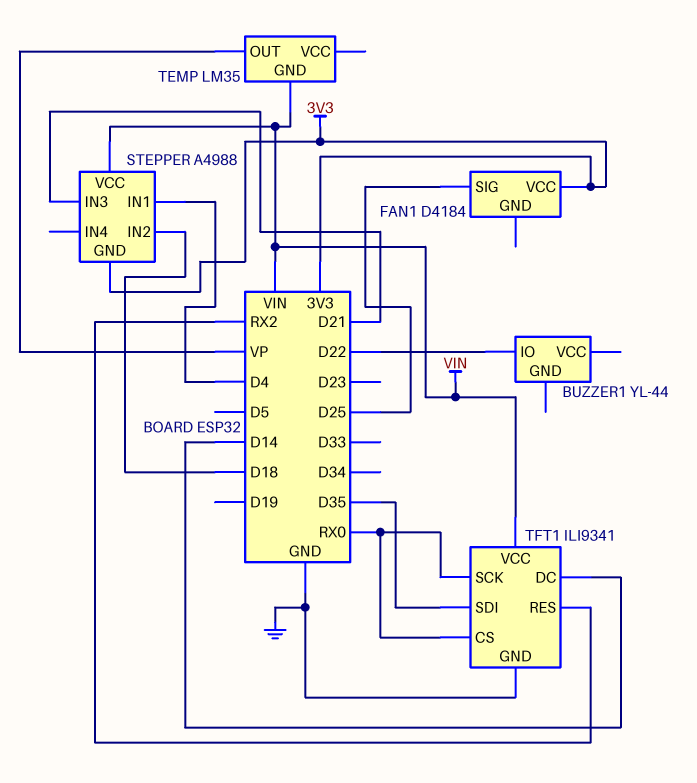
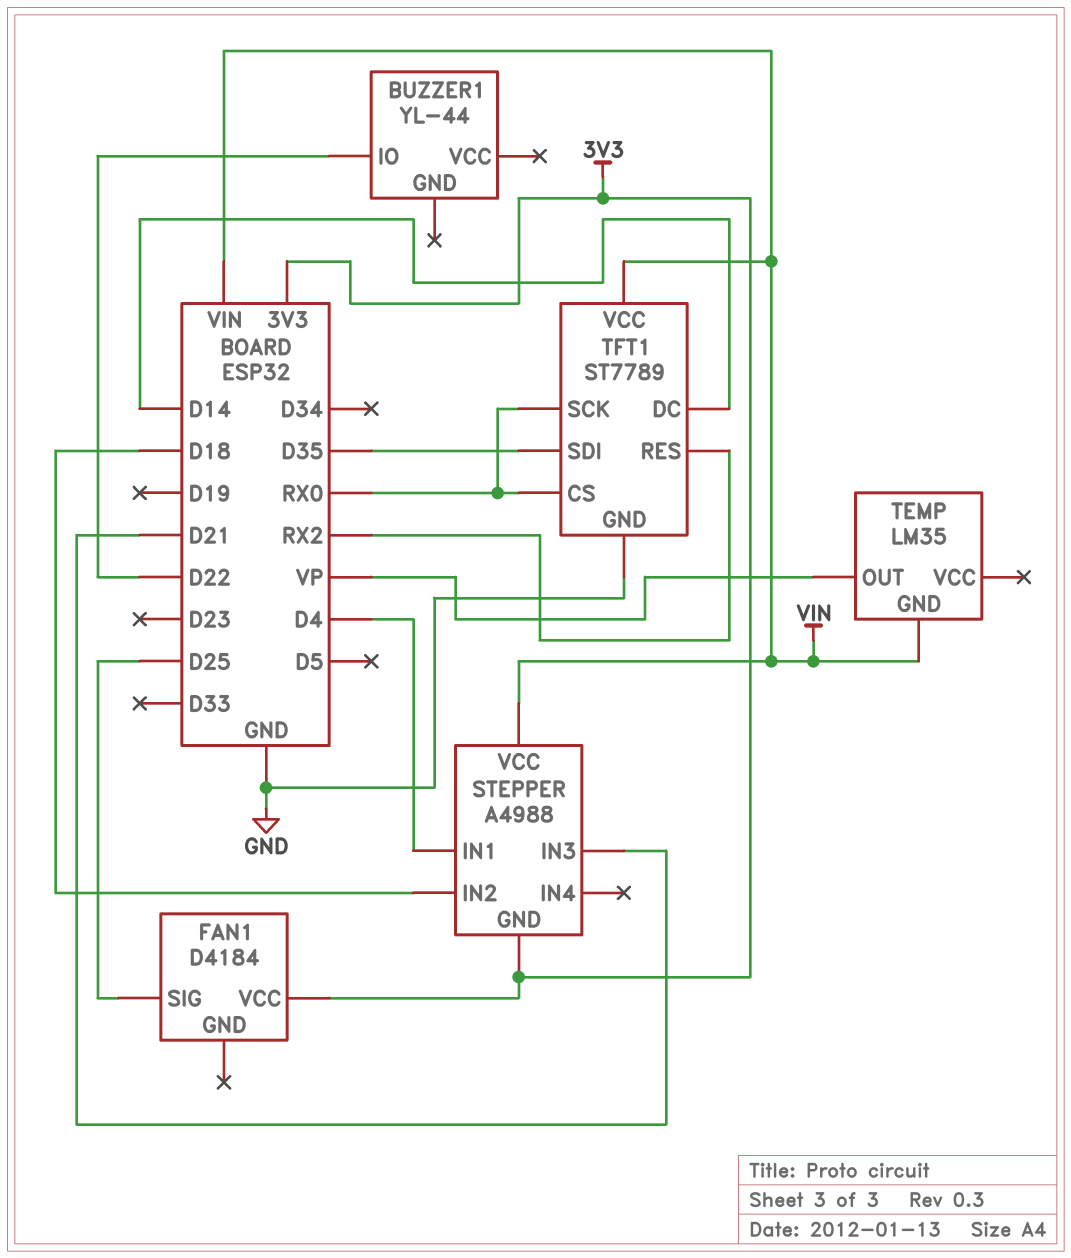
TFT1: ILI9341 -> ST7789

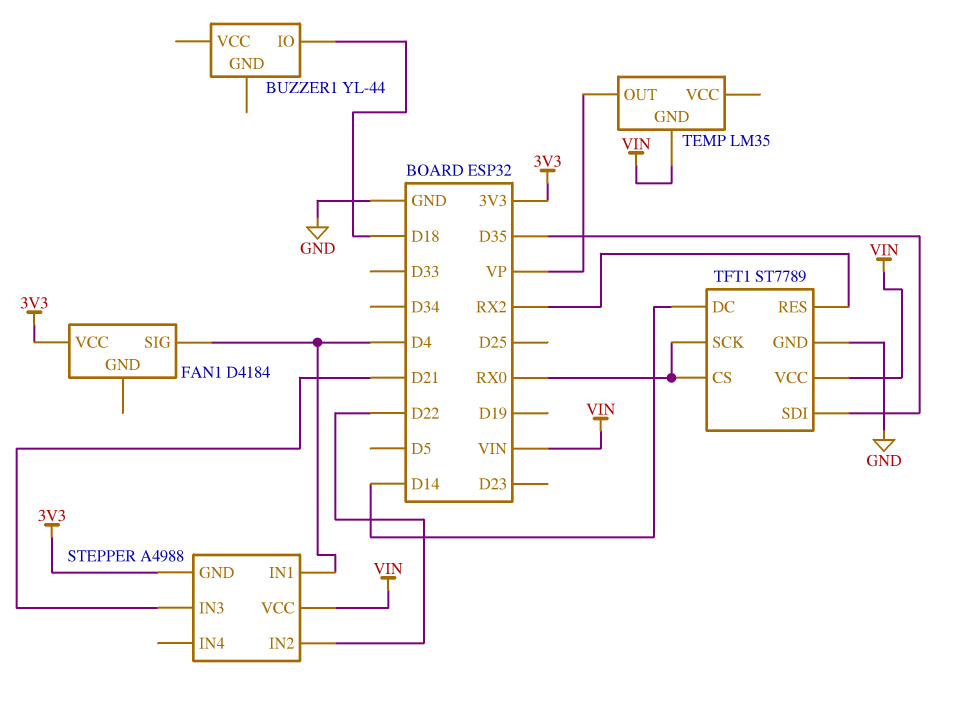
BUZZER1 pin IO: D22 -> D18
FAN1 pin SIG: D25 -> D4
STEPPER pin IN2: D18 -> D22

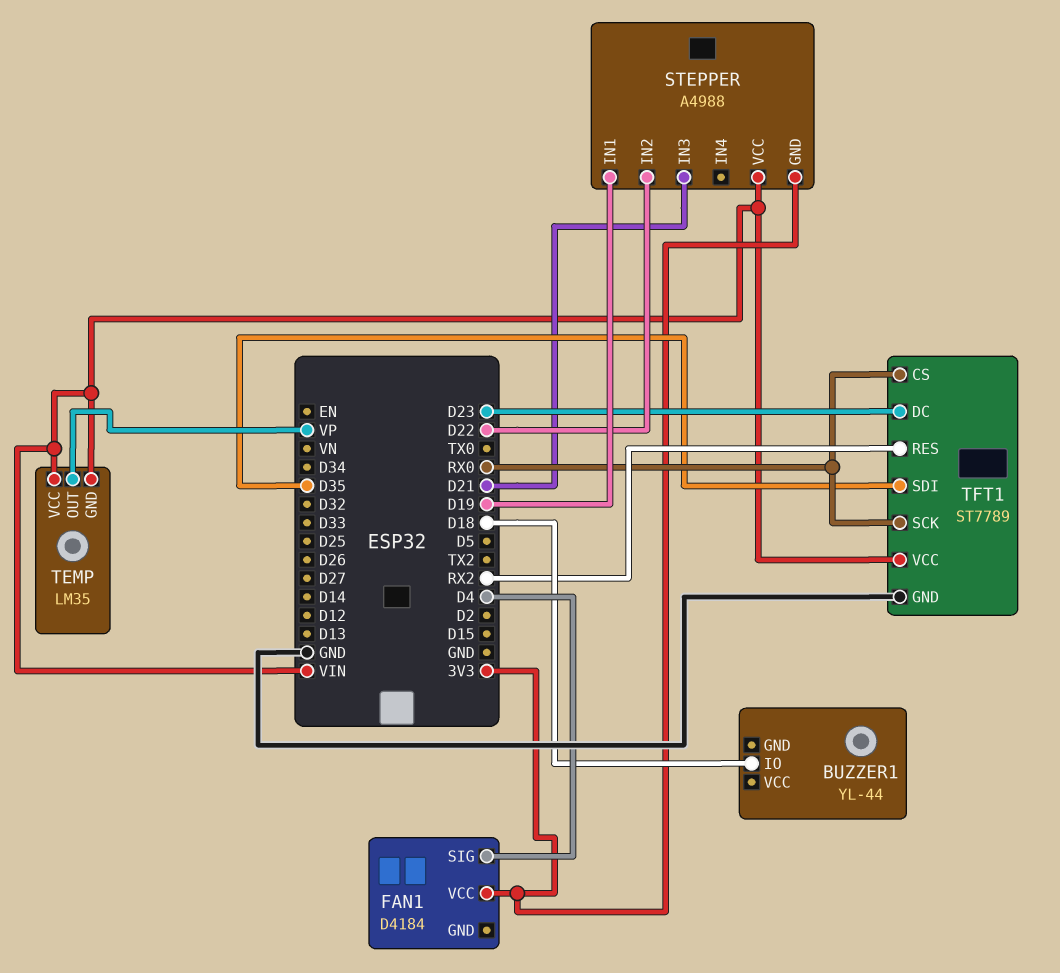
STEPPER pin IN1: D4 -> D19
TEMP pin VCC: none -> VIN
TFT1 pin DC: D14 -> D23

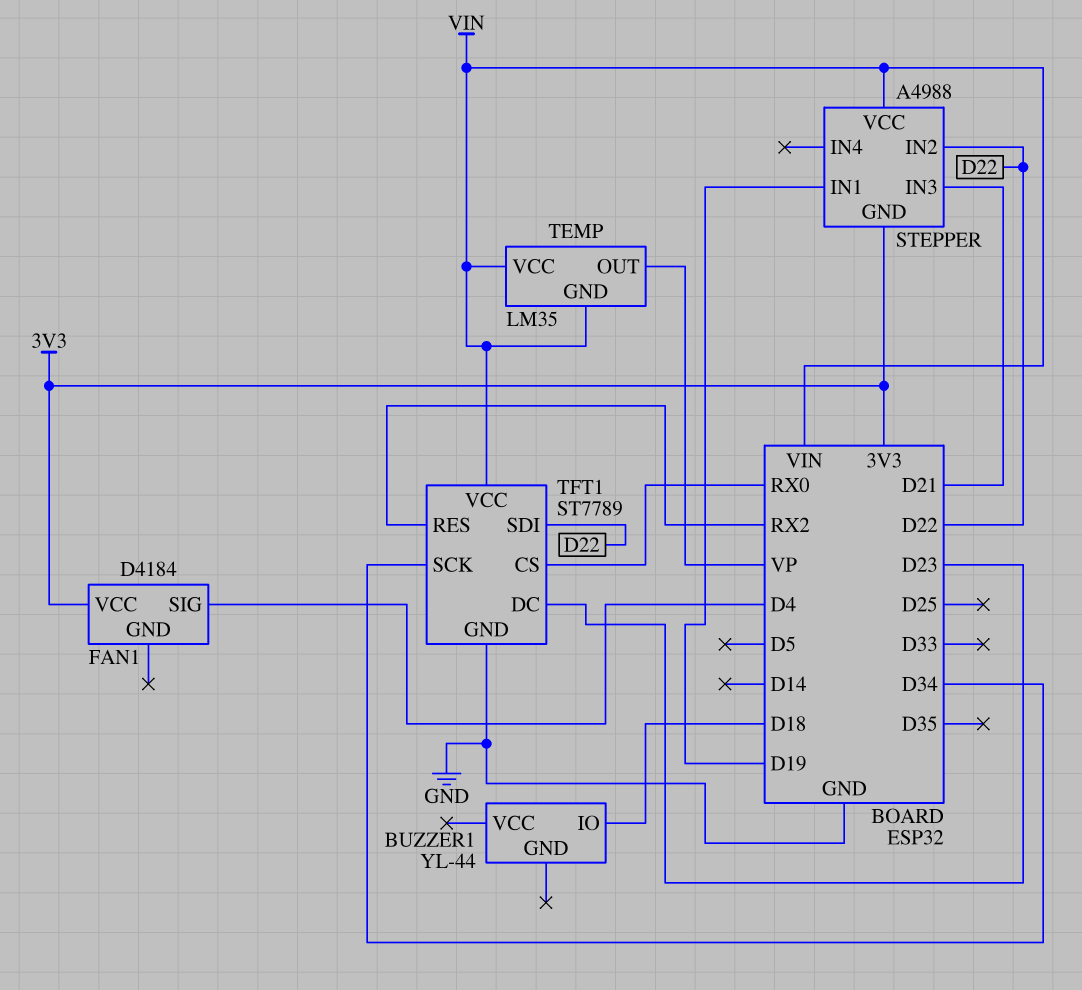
TFT1 pin SCK: RX0 -> D34
TFT1 pin SDI: D35 -> D22

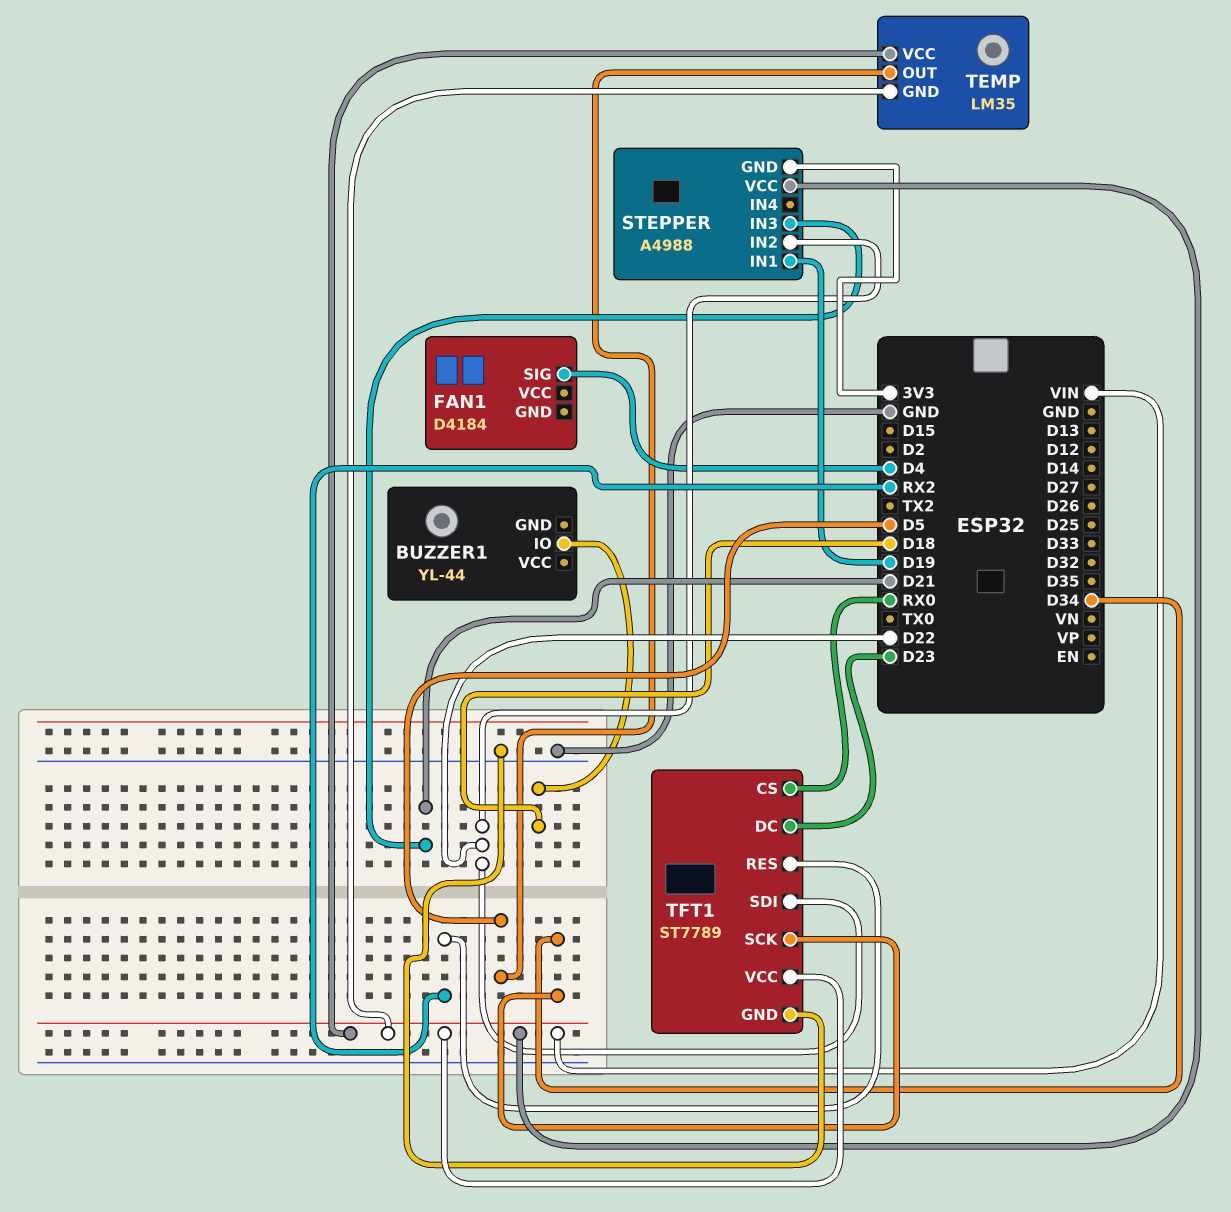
FAN1 pin VCC: 3V3 -> none
TEMP pin OUT: VP -> D5

